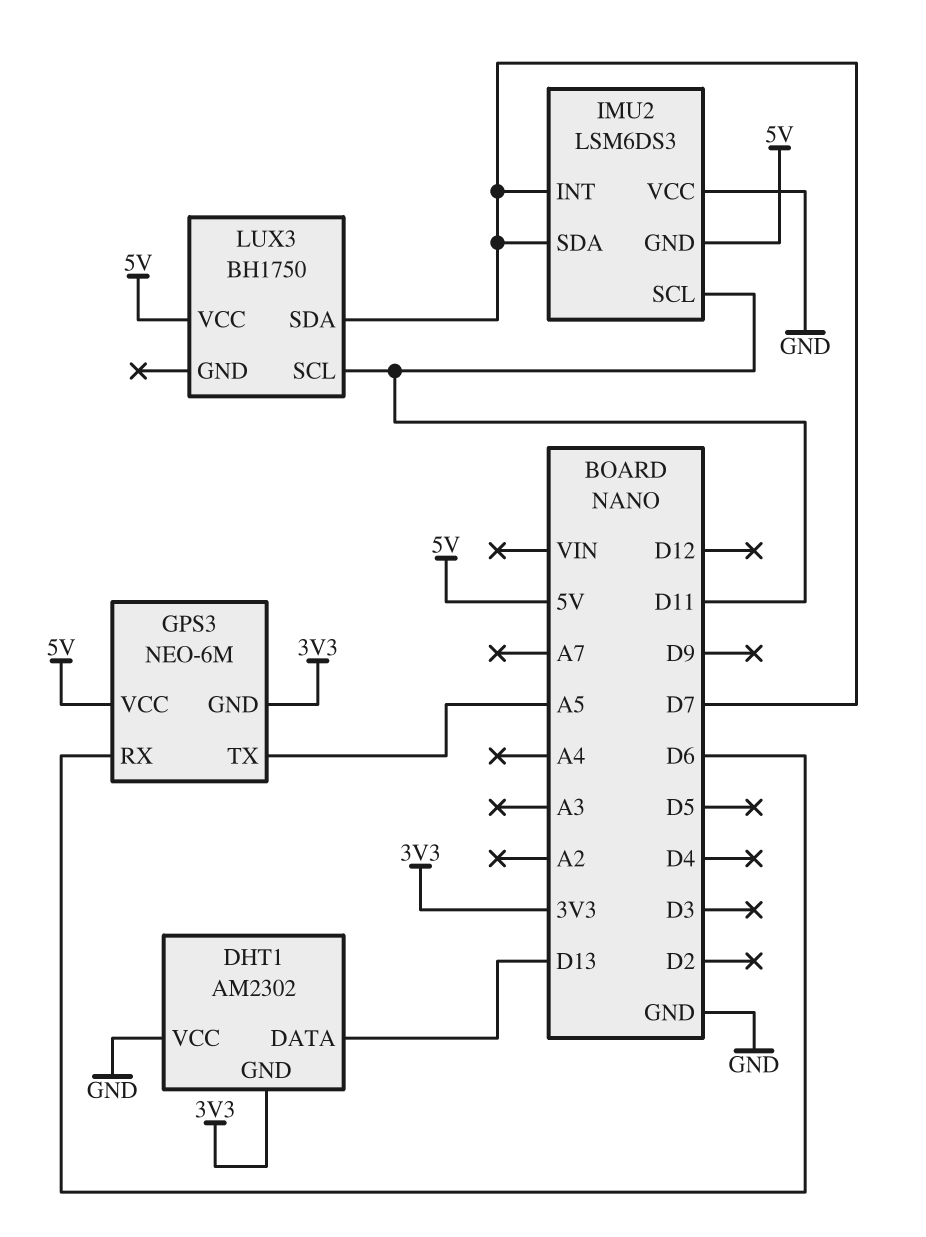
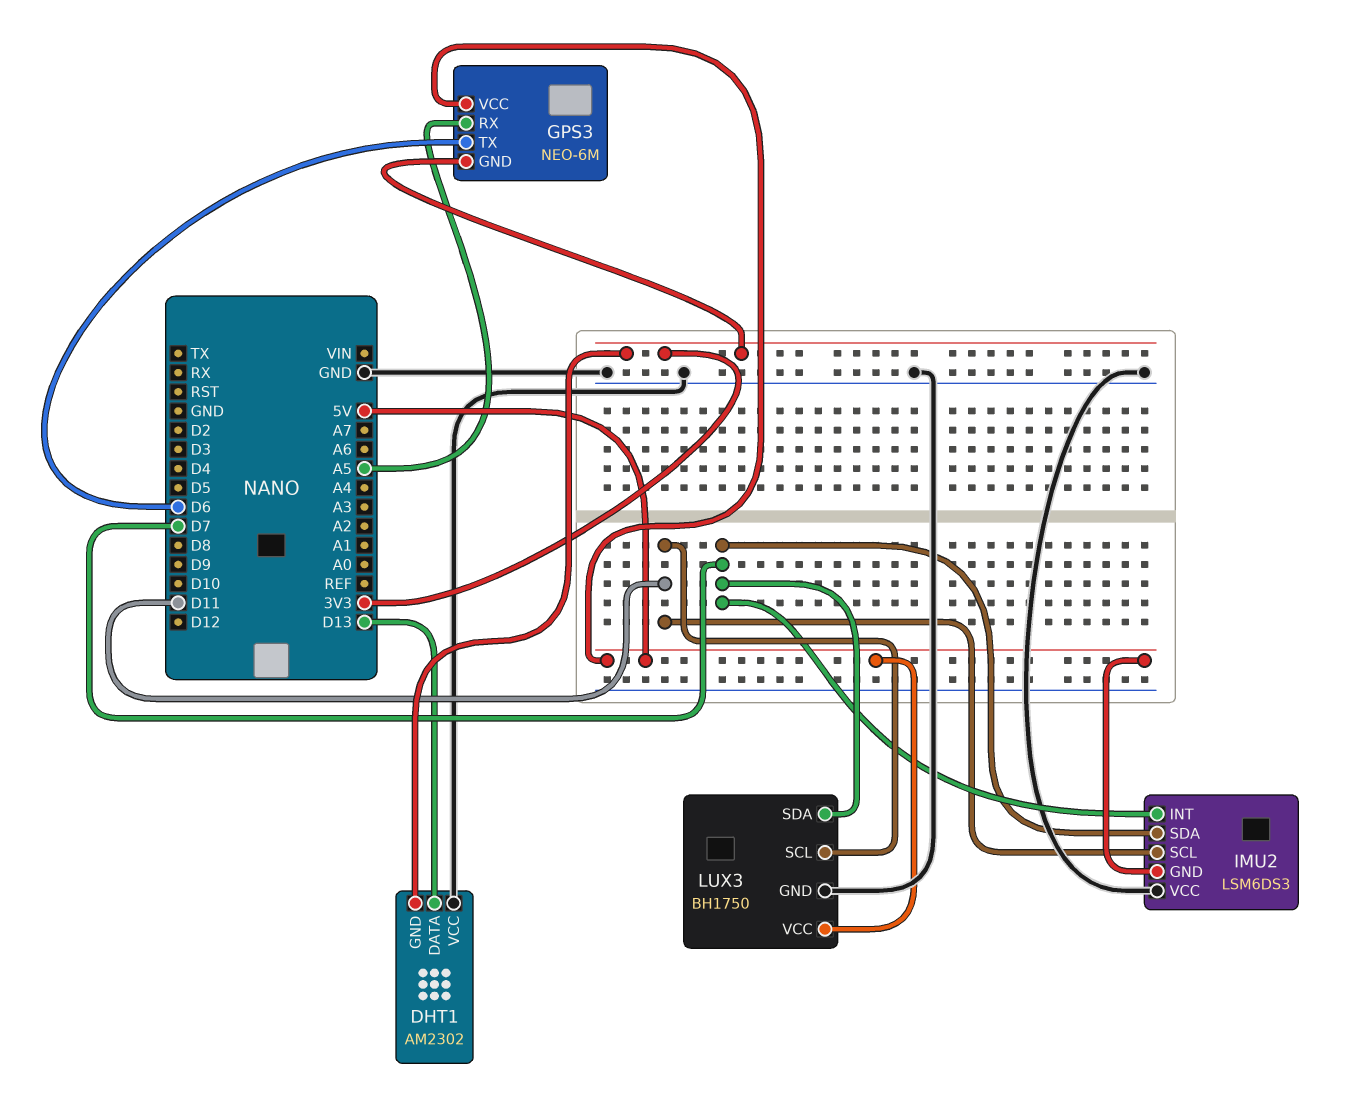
GPS3 pin RX: D6 -> A5
GPS3 pin TX: A5 -> D6
LUX3 pin GND: none -> GND

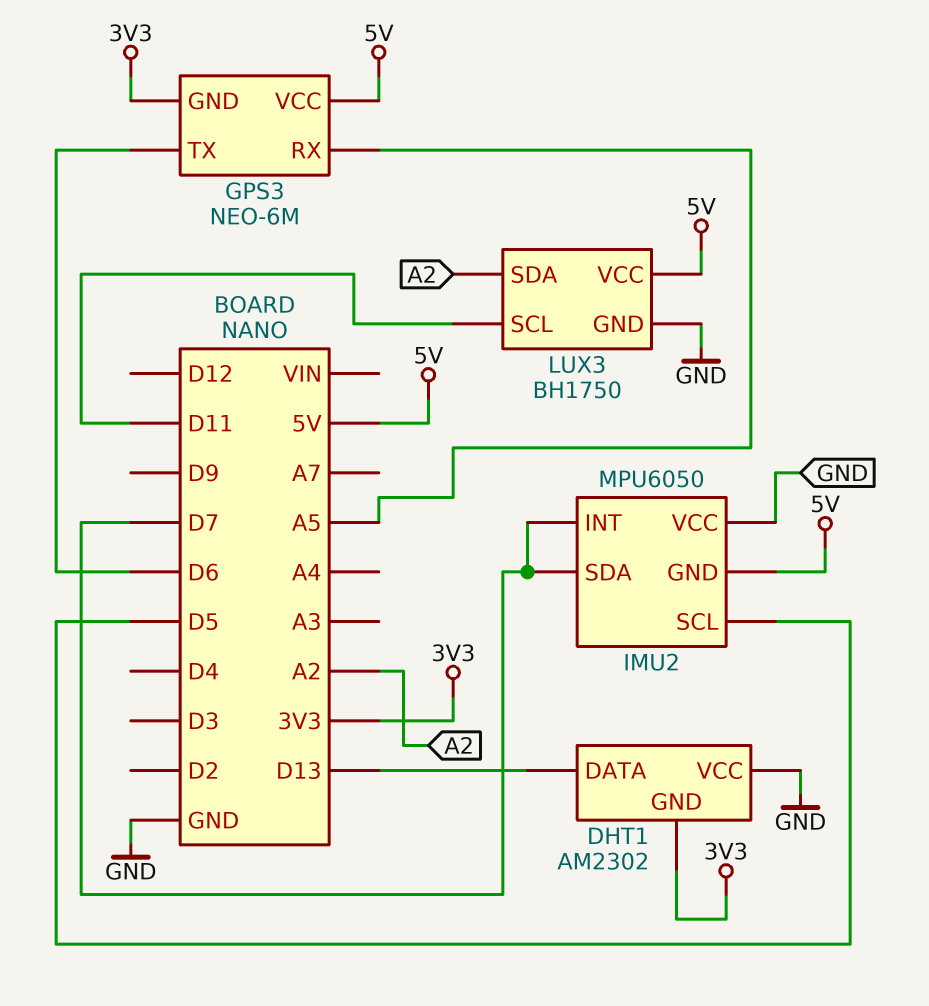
IMU2: LSM6DS3 -> MPU6050
IMU2 pin SCL: D11 -> D5
LUX3 pin SDA: D7 -> A2

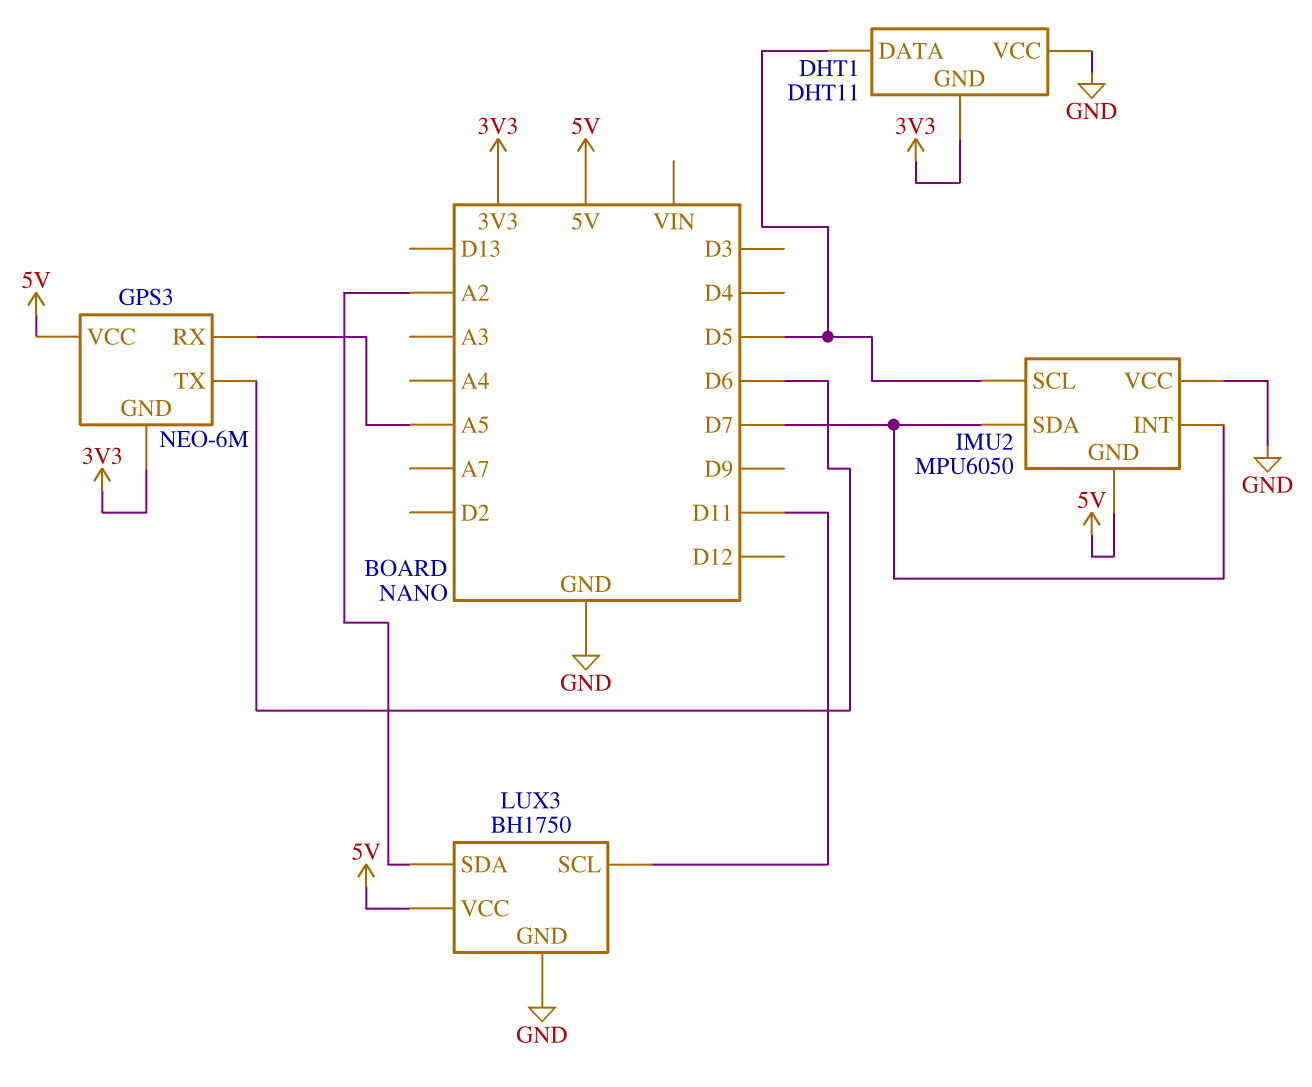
DHT1: AM2302 -> DHT11
DHT1 pin DATA: D13 -> D5

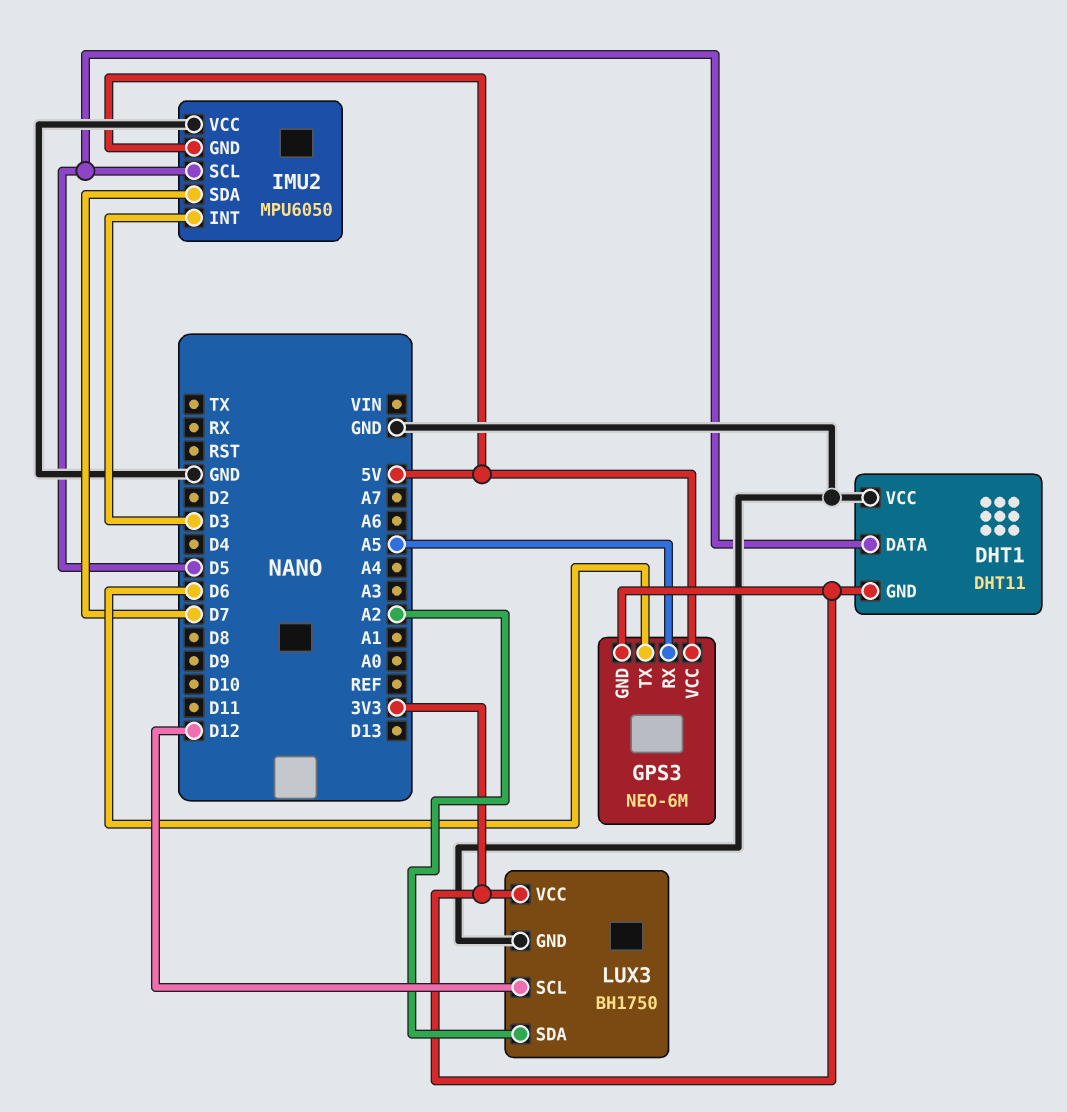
IMU2 pin INT: D7 -> D3
LUX3 pin SCL: D11 -> D12
LUX3 pin VCC: 5V -> 3V3

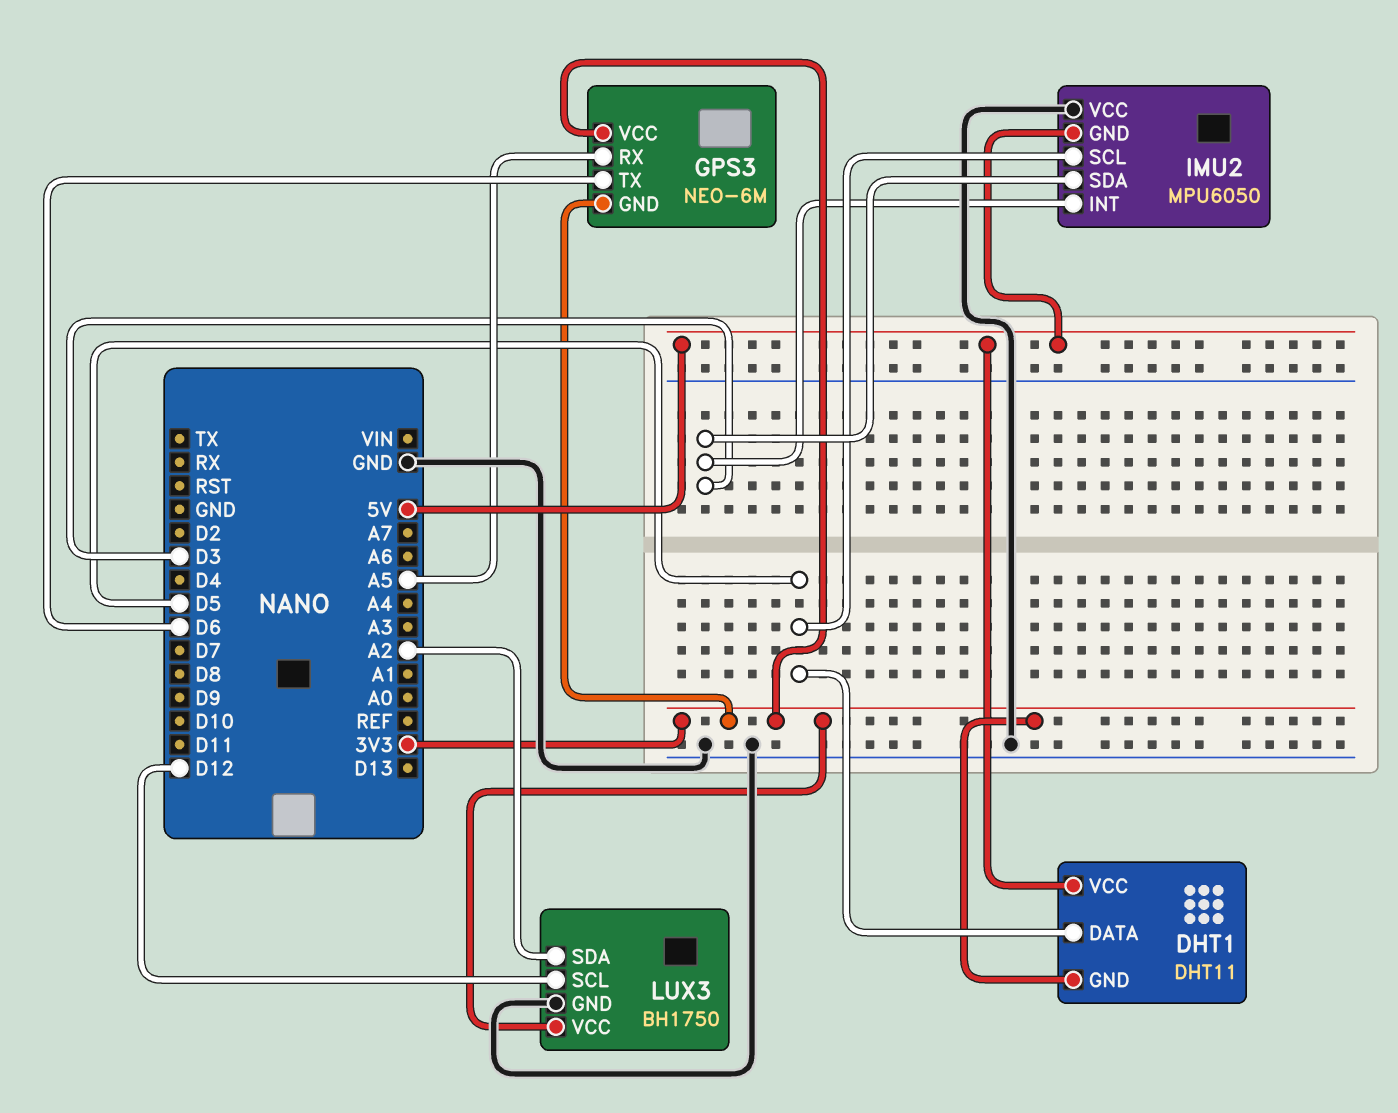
DHT1 pin VCC: GND -> 5V
GPS3 pin VCC: 5V -> 3V3
IMU2 pin SDA: D7 -> D3

